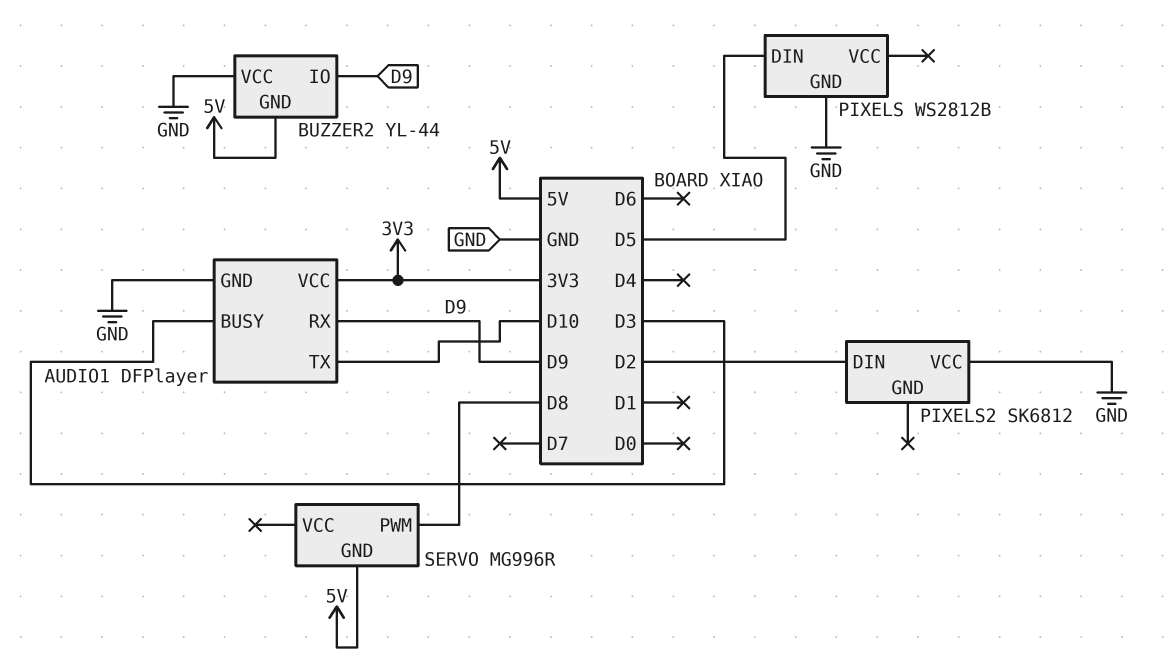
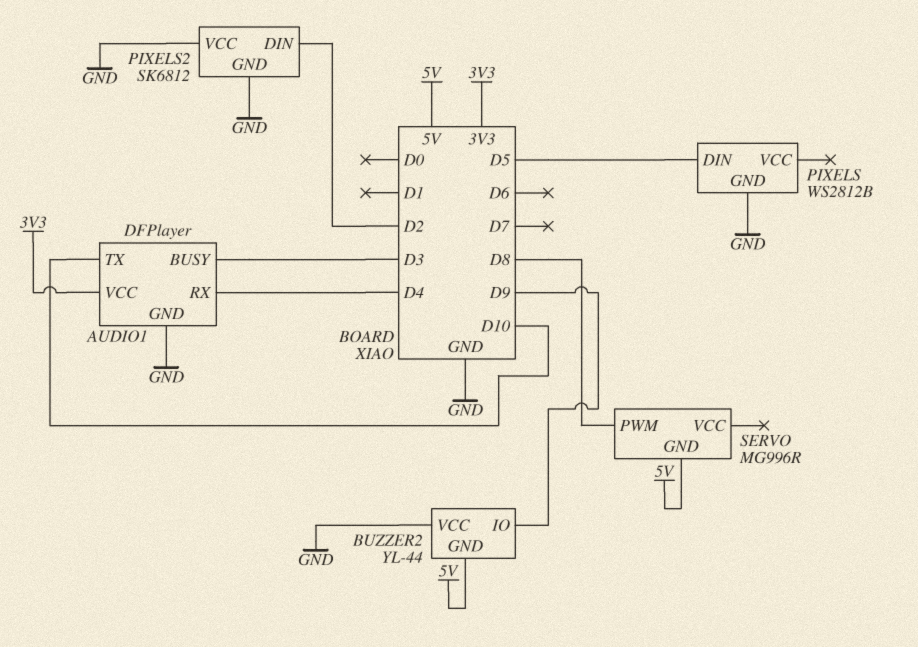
AUDIO1 pin RX: D9 -> D4
PIXELS2 pin GND: none -> GND

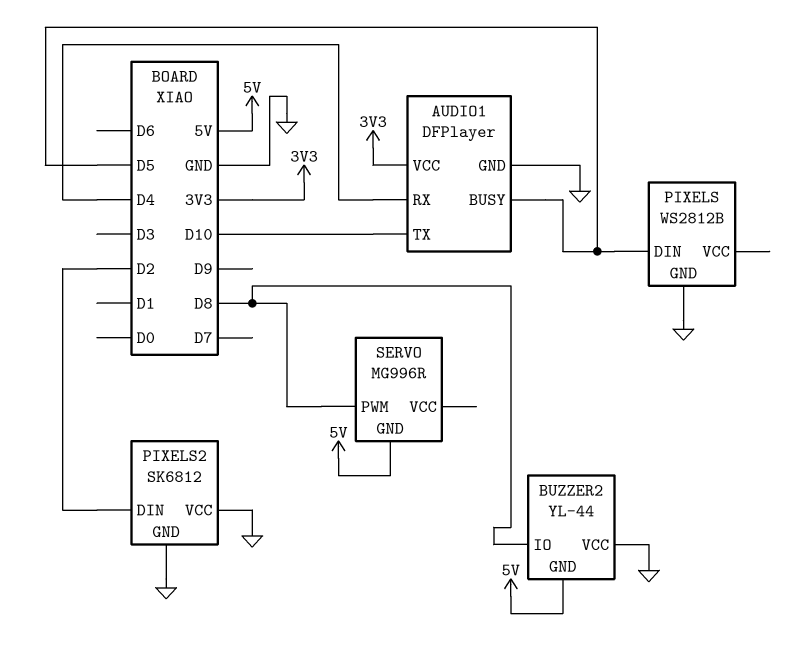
AUDIO1 pin BUSY: D3 -> D5
BUZZER2 pin IO: D9 -> D8

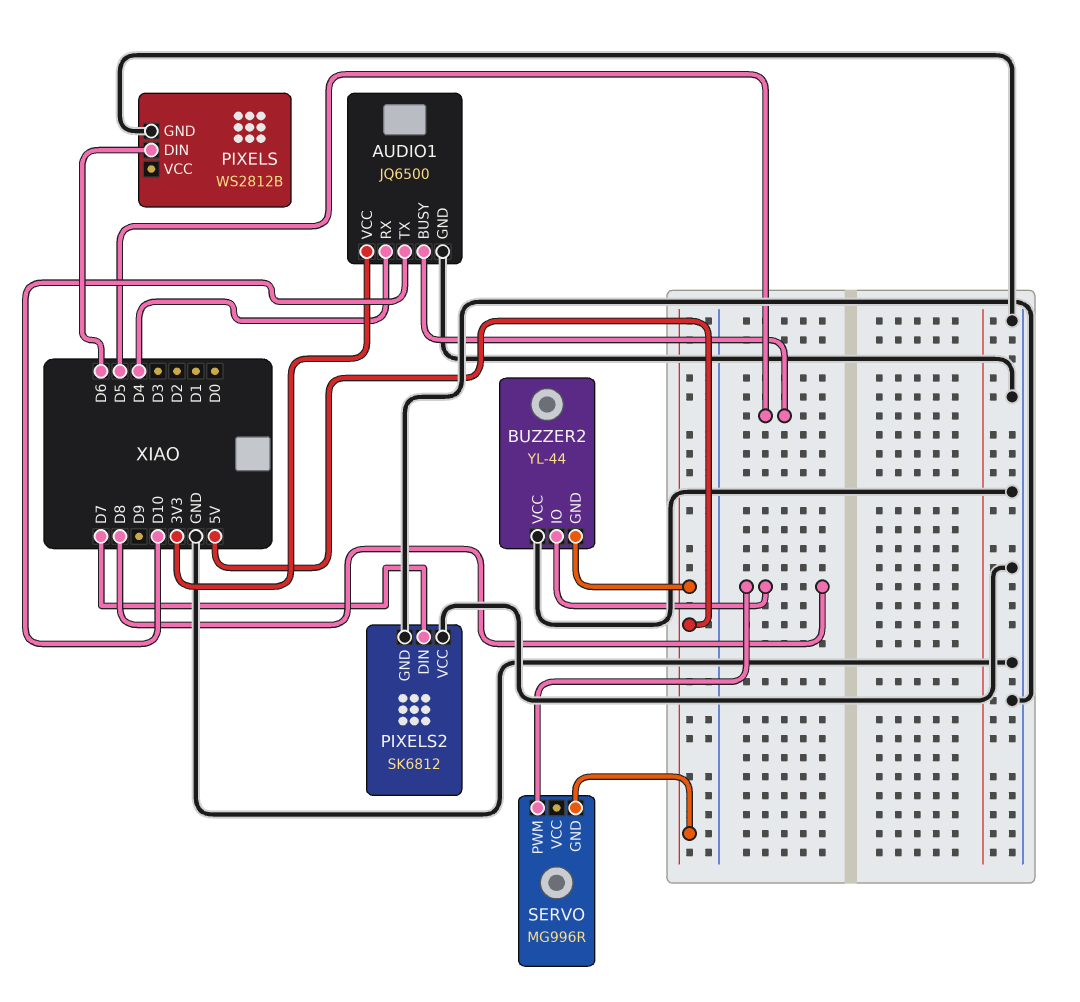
AUDIO1: DFPlayer -> JQ6500
PIXELS pin DIN: D5 -> D6
PIXELS2 pin DIN: D2 -> D7

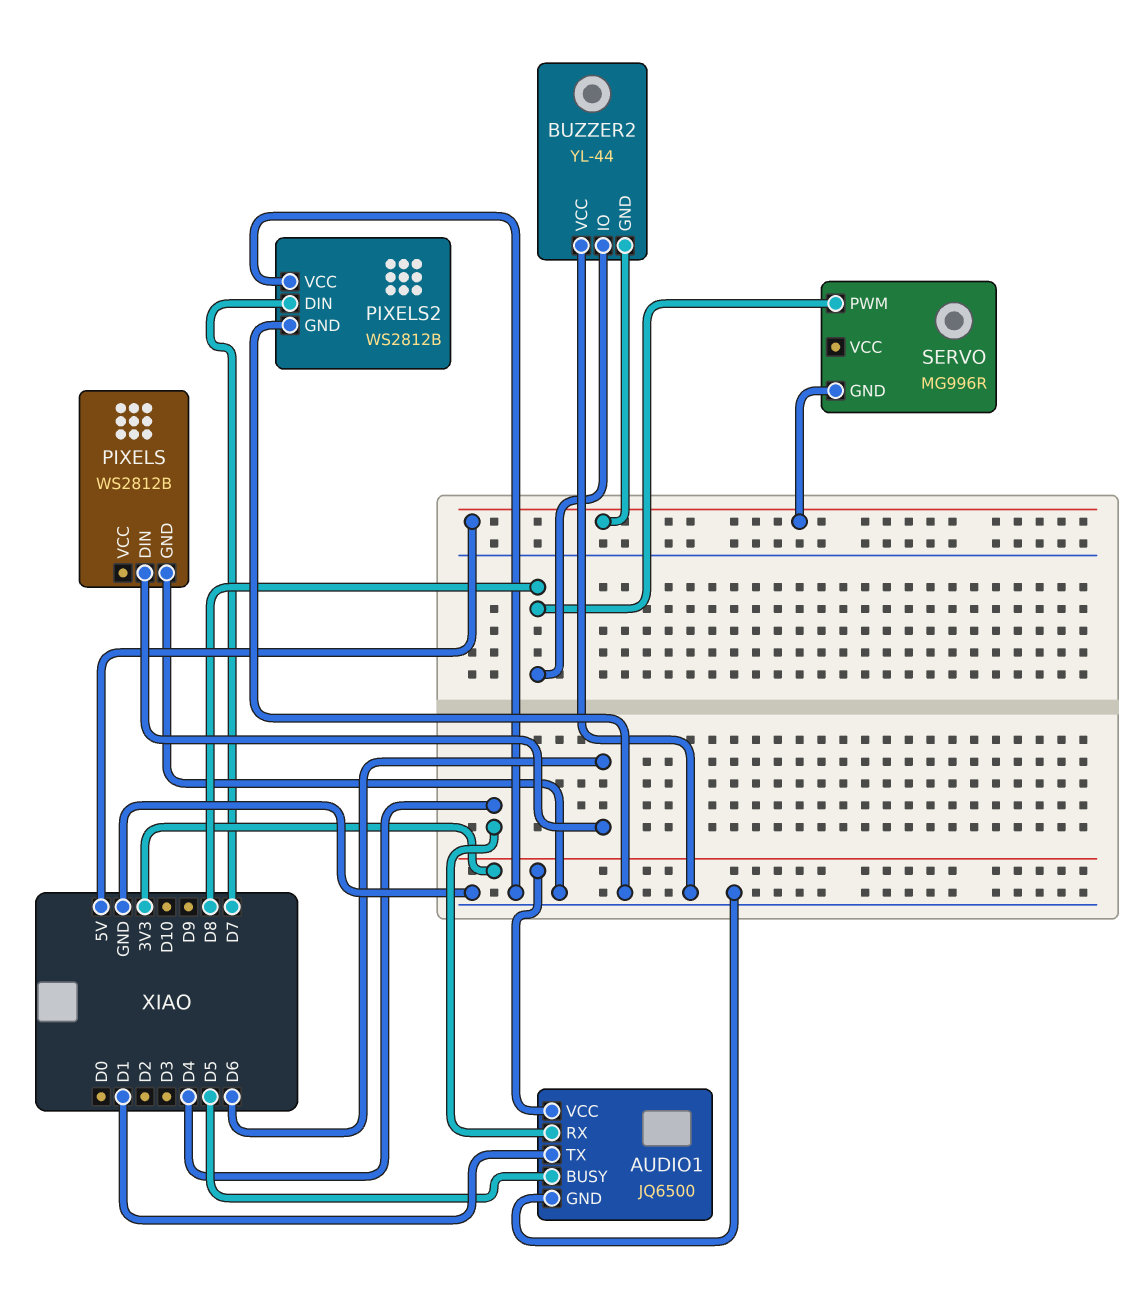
AUDIO1 pin TX: D10 -> D1
PIXELS2: SK6812 -> WS2812B

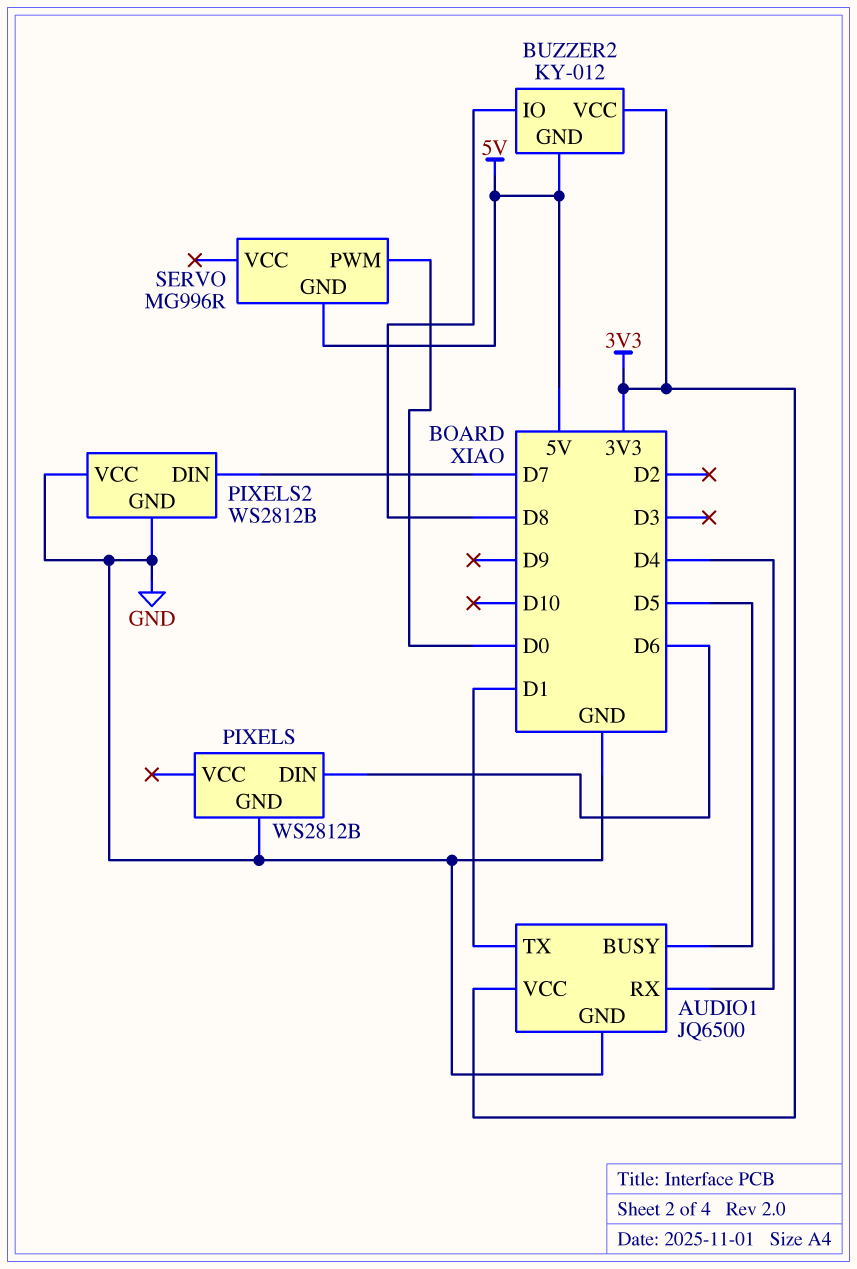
BUZZER2: YL-44 -> KY-012
BUZZER2 pin VCC: GND -> 3V3
SERVO pin PWM: D8 -> D0

